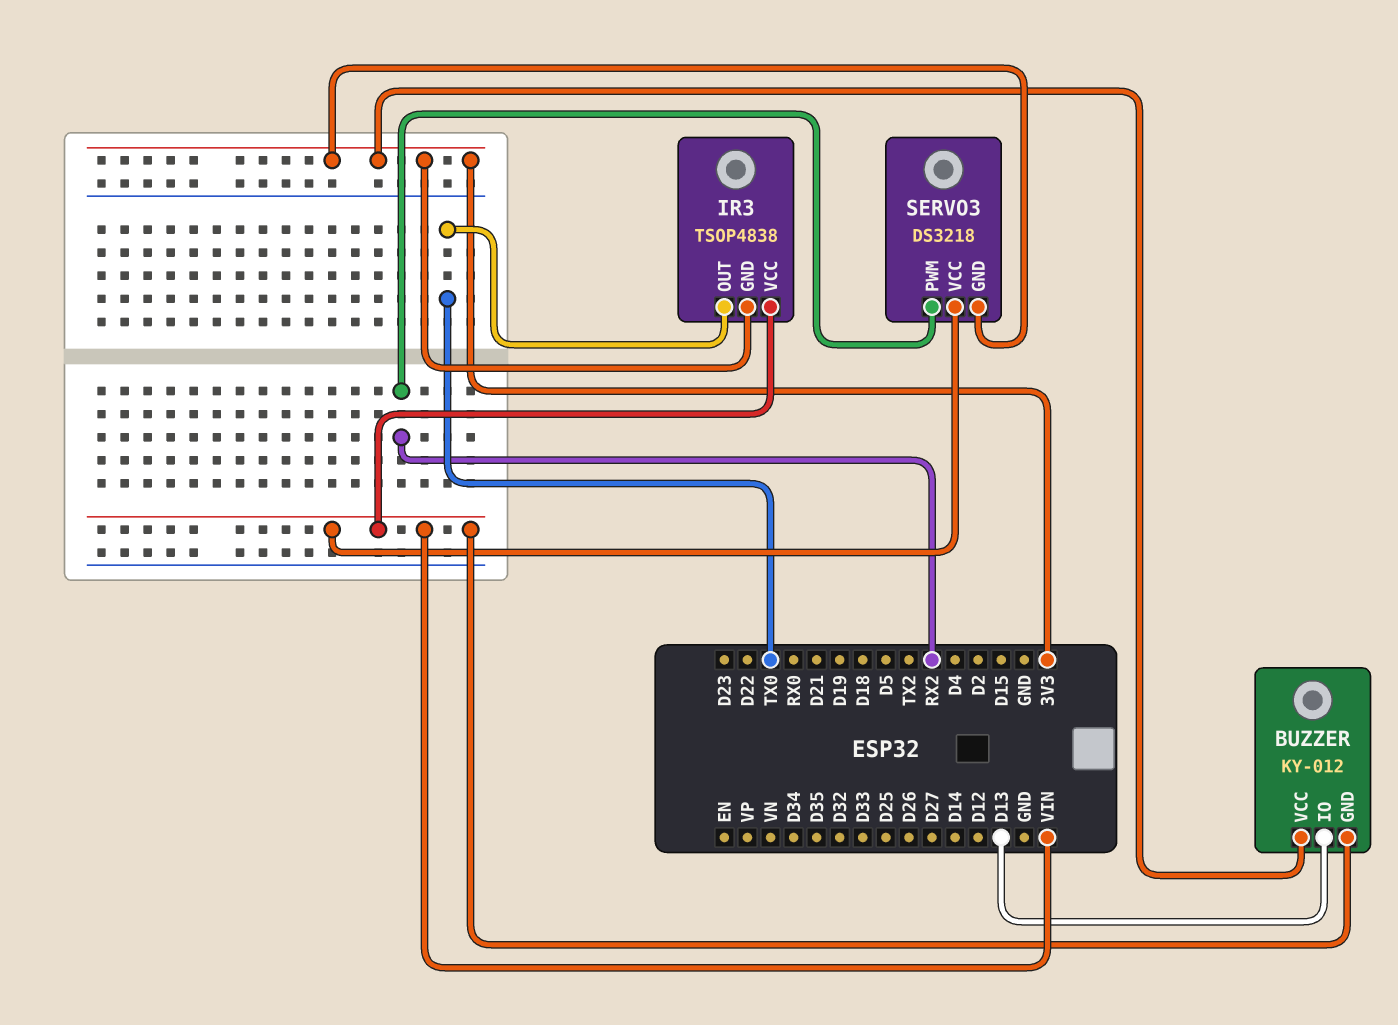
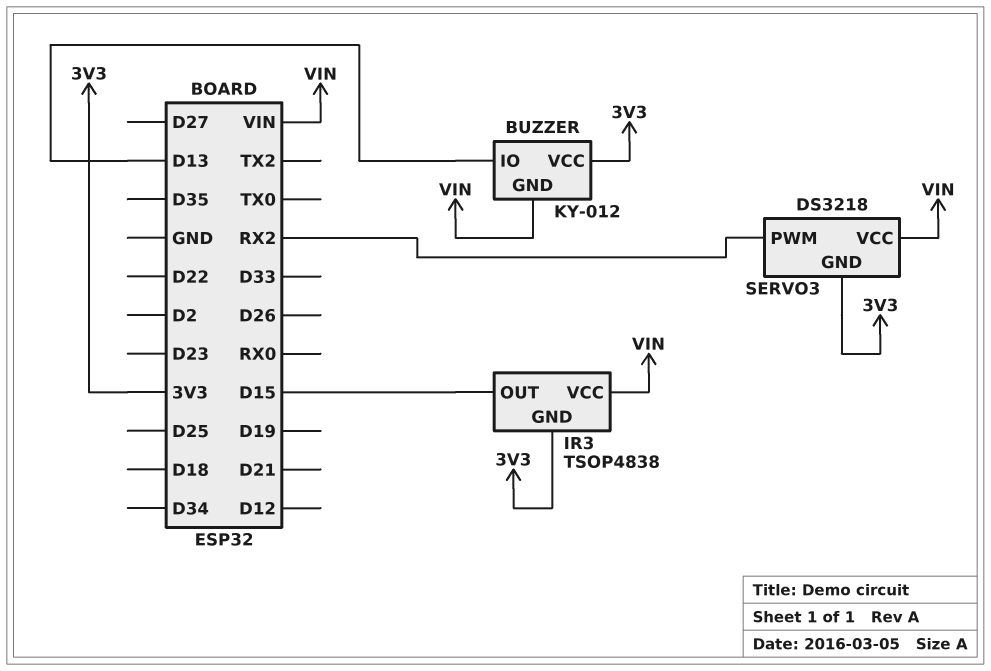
IR3 pin OUT: TX0 -> D15

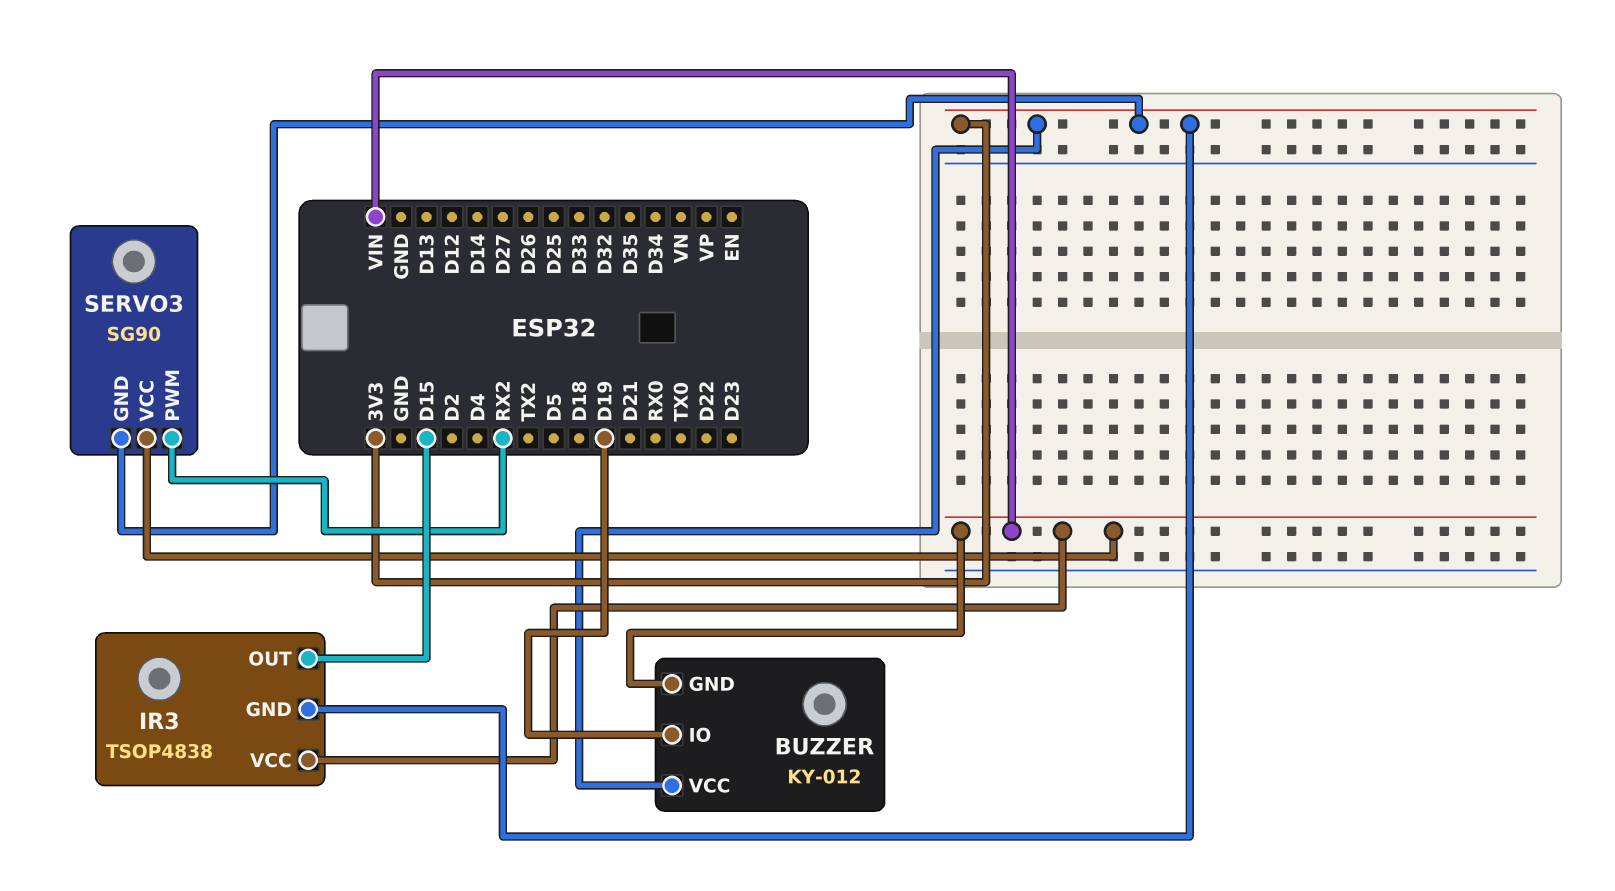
BUZZER pin IO: D13 -> D19
SERVO3: DS3218 -> SG90

